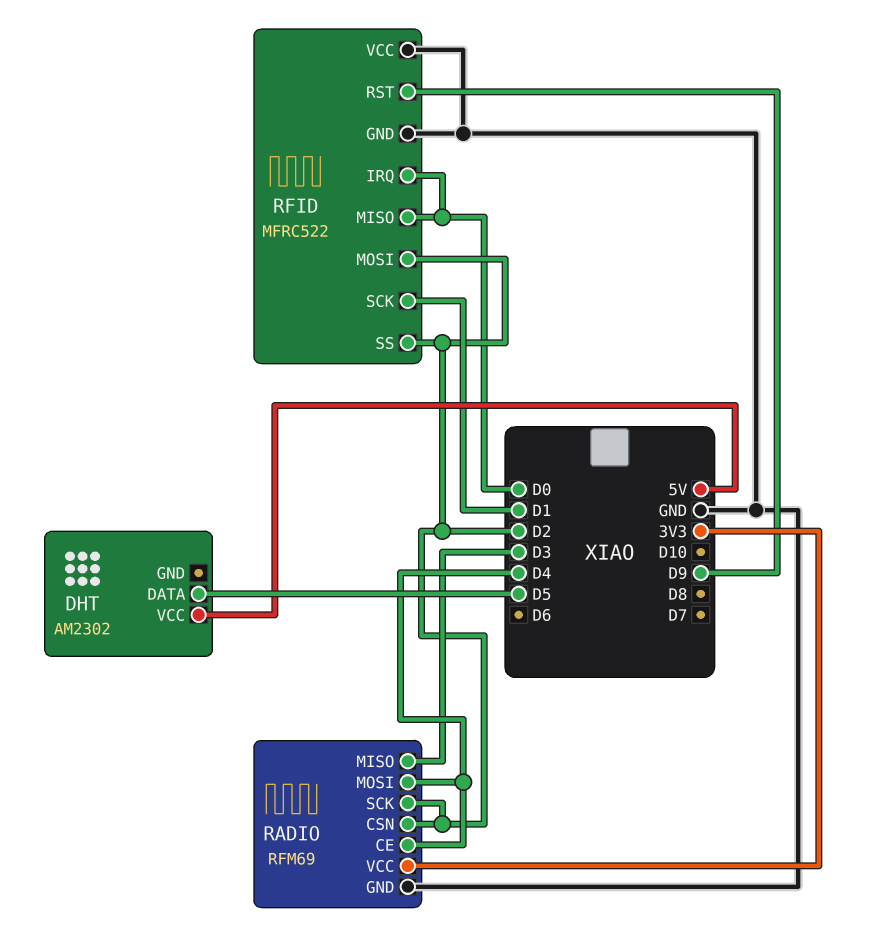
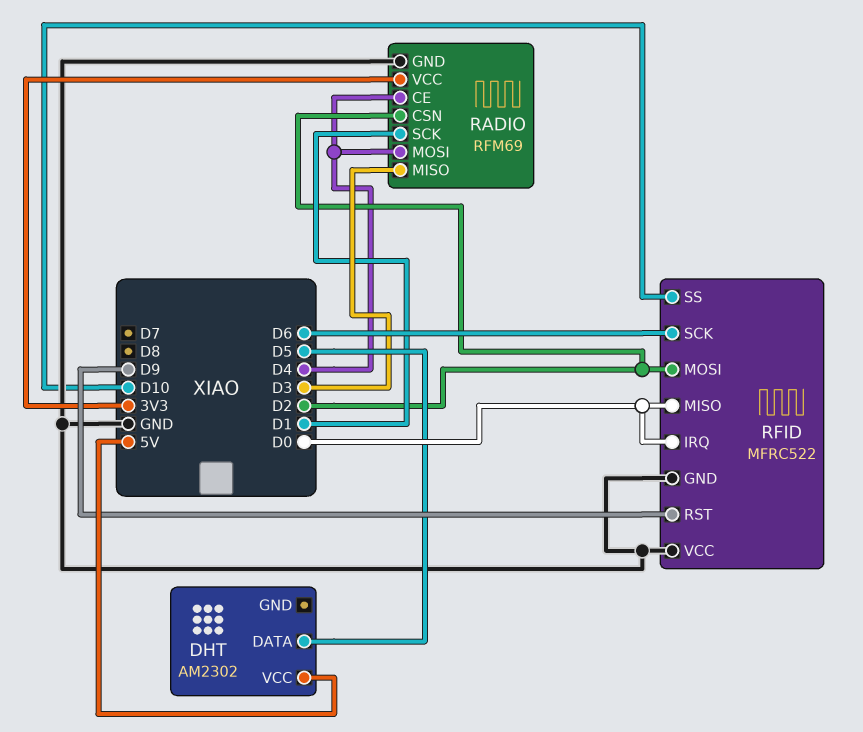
RADIO pin SCK: D2 -> D1
RFID pin SCK: D1 -> D6
RFID pin SS: D2 -> D10

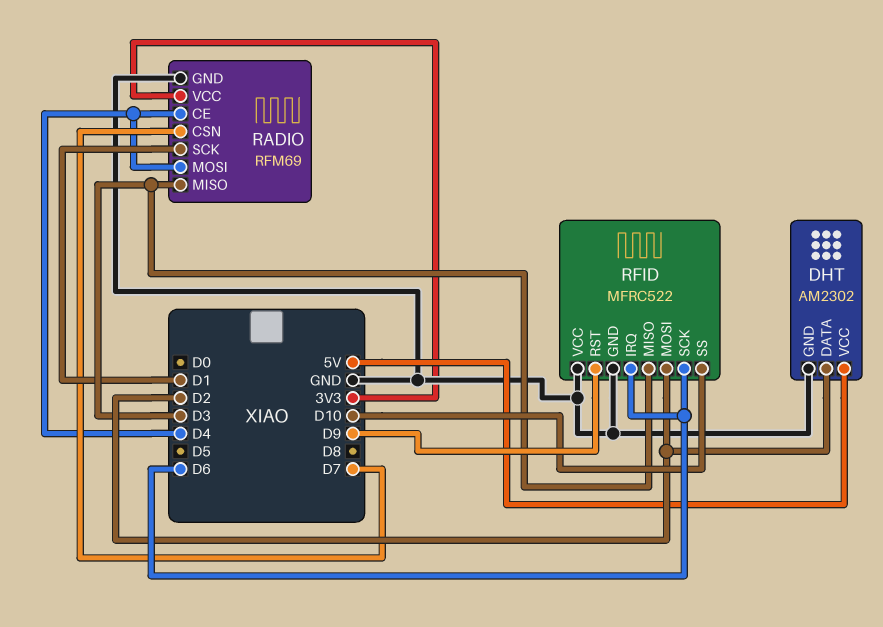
DHT pin DATA: D5 -> D2
DHT pin GND: none -> GND
RADIO pin CSN: D2 -> D7
RFID pin IRQ: D0 -> D6
RFID pin MISO: D0 -> D3

